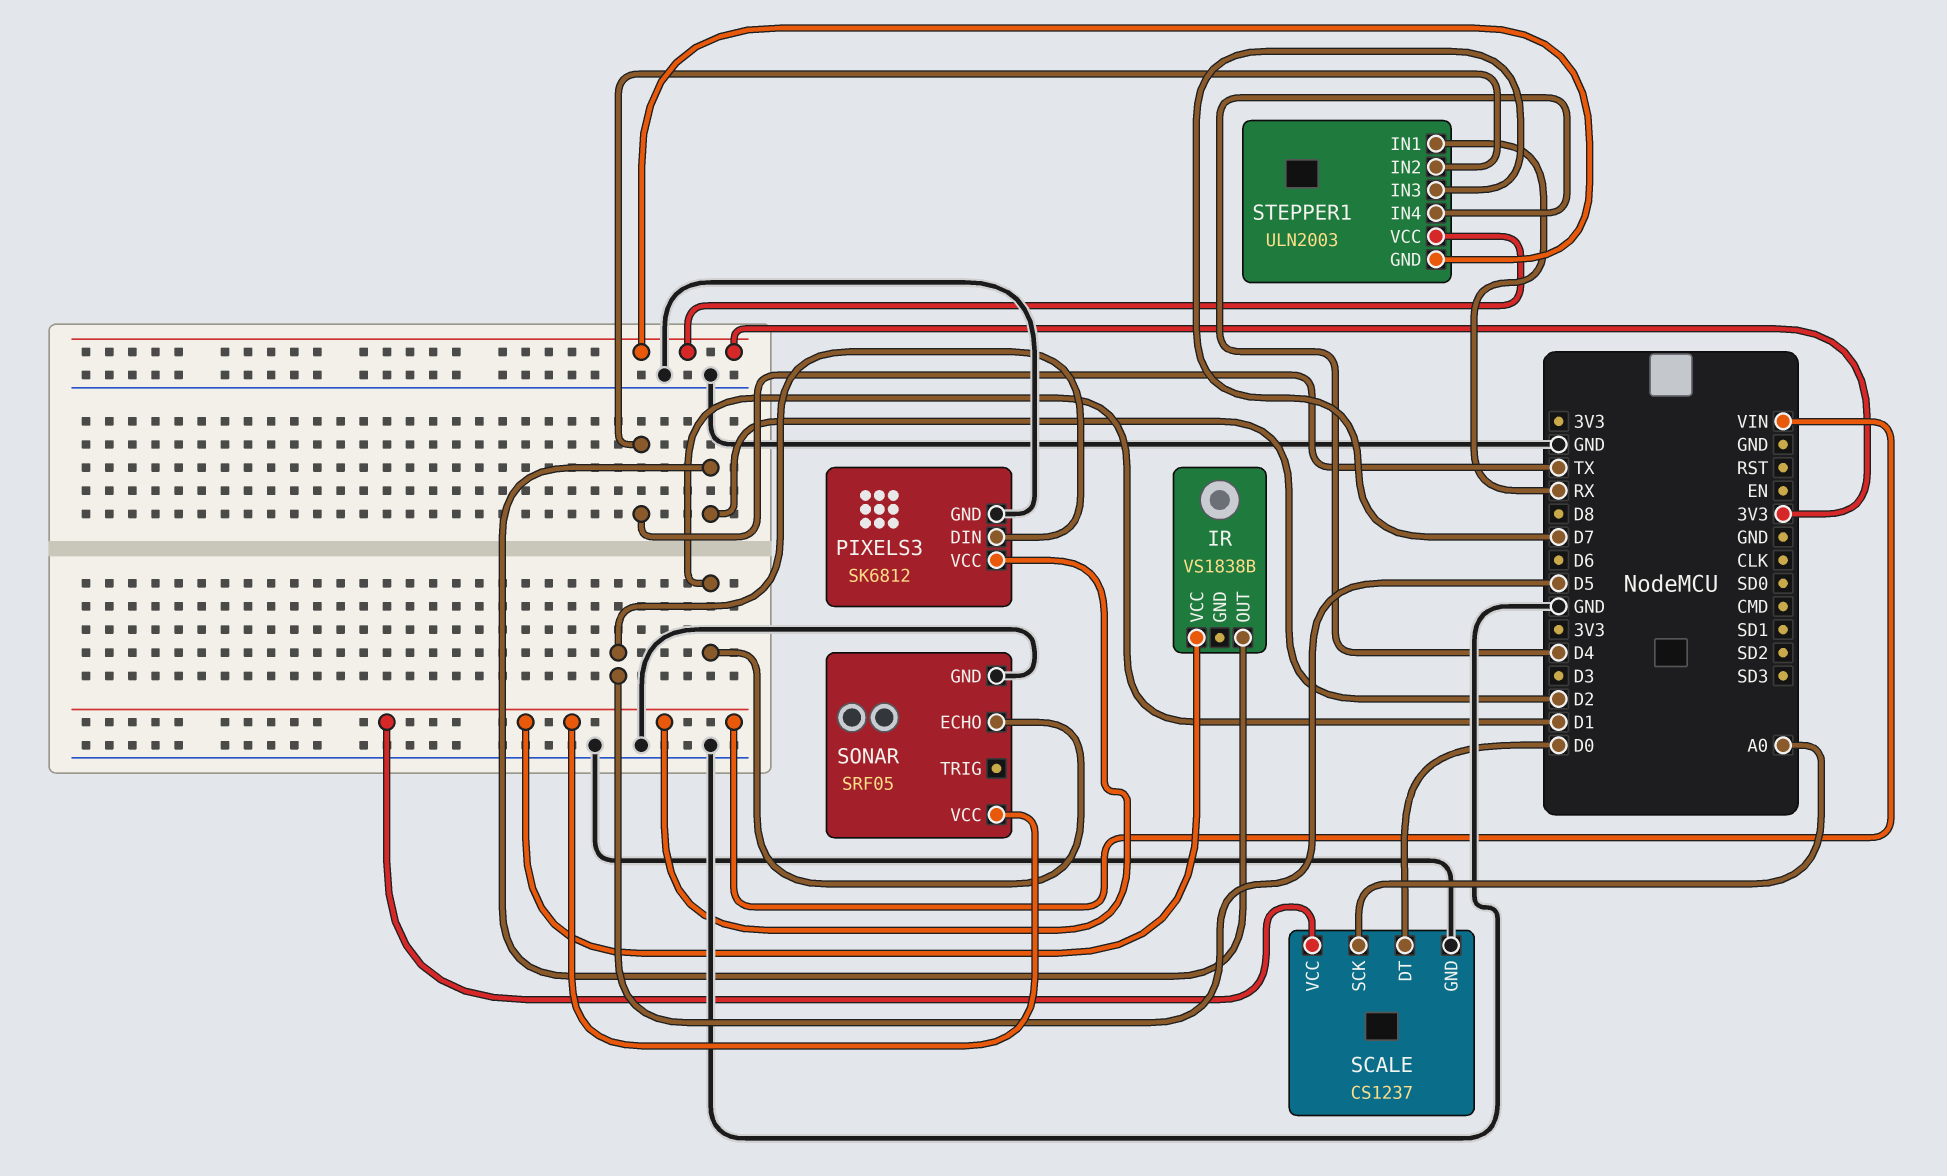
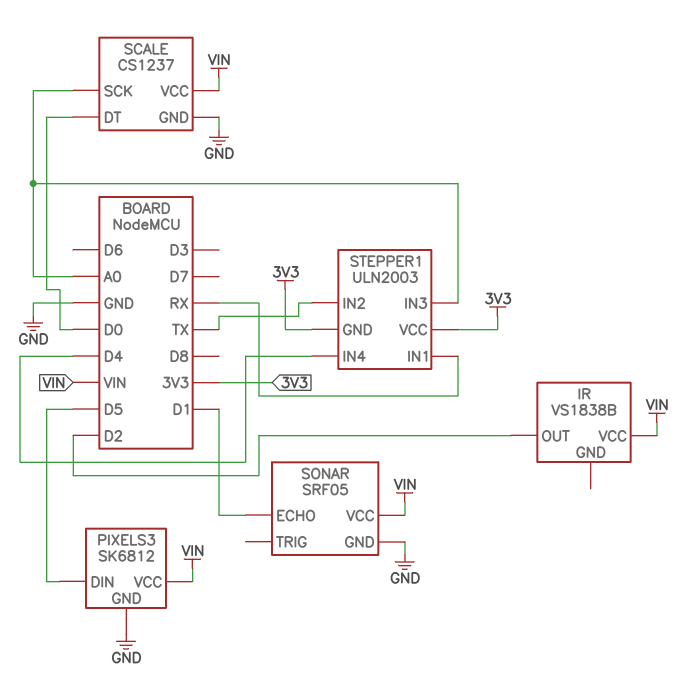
STEPPER1 pin IN3: D7 -> A0

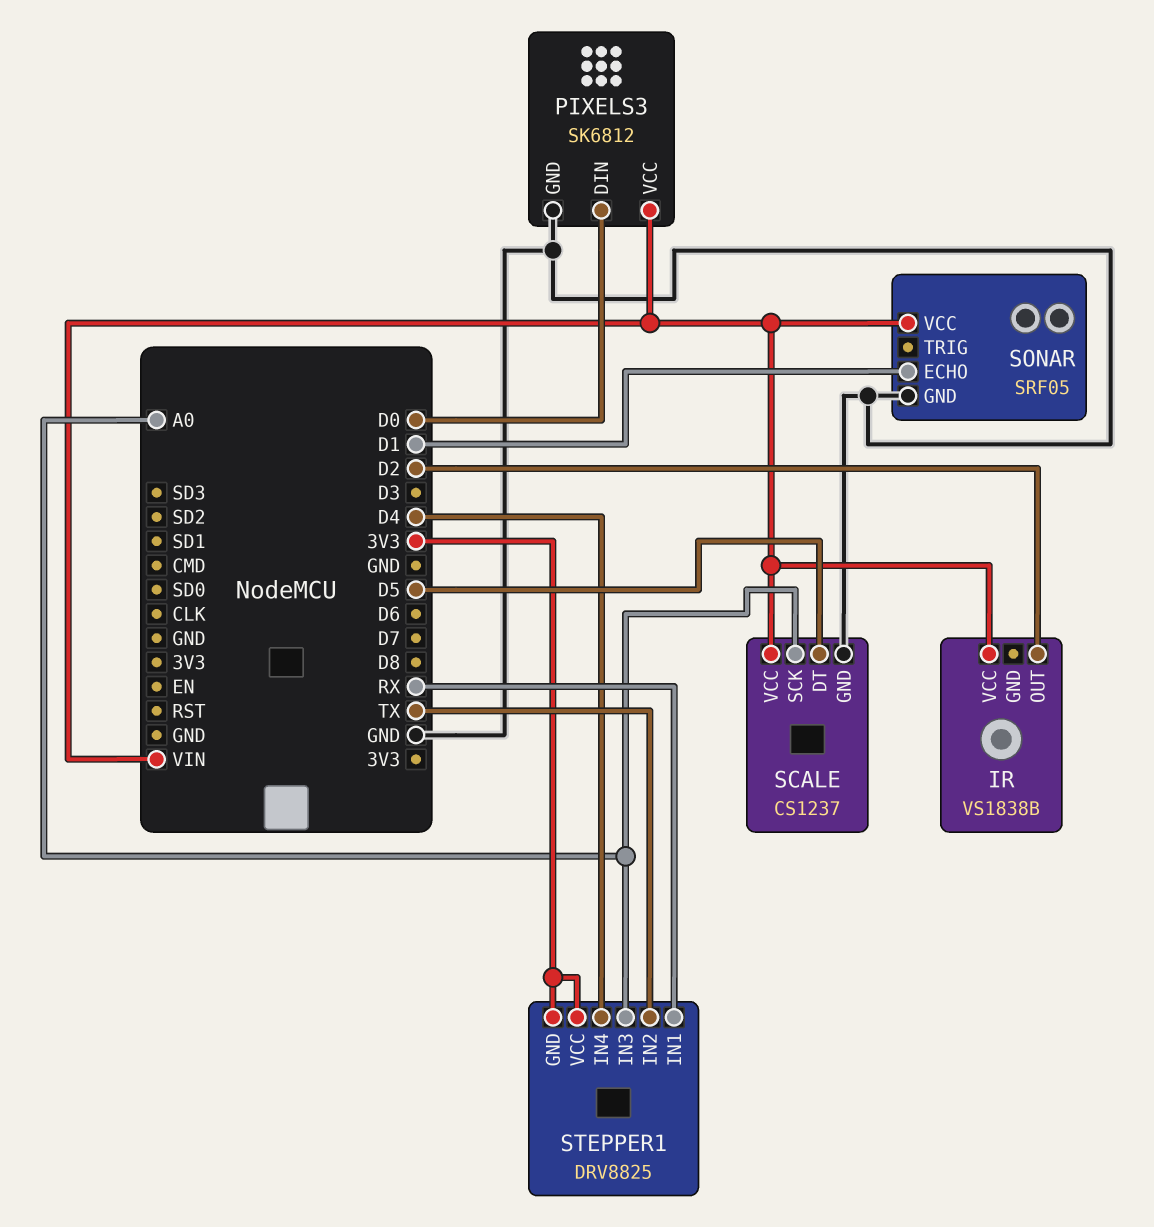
PIXELS3 pin DIN: D5 -> D0
SCALE pin DT: D0 -> D5
STEPPER1: ULN2003 -> DRV8825

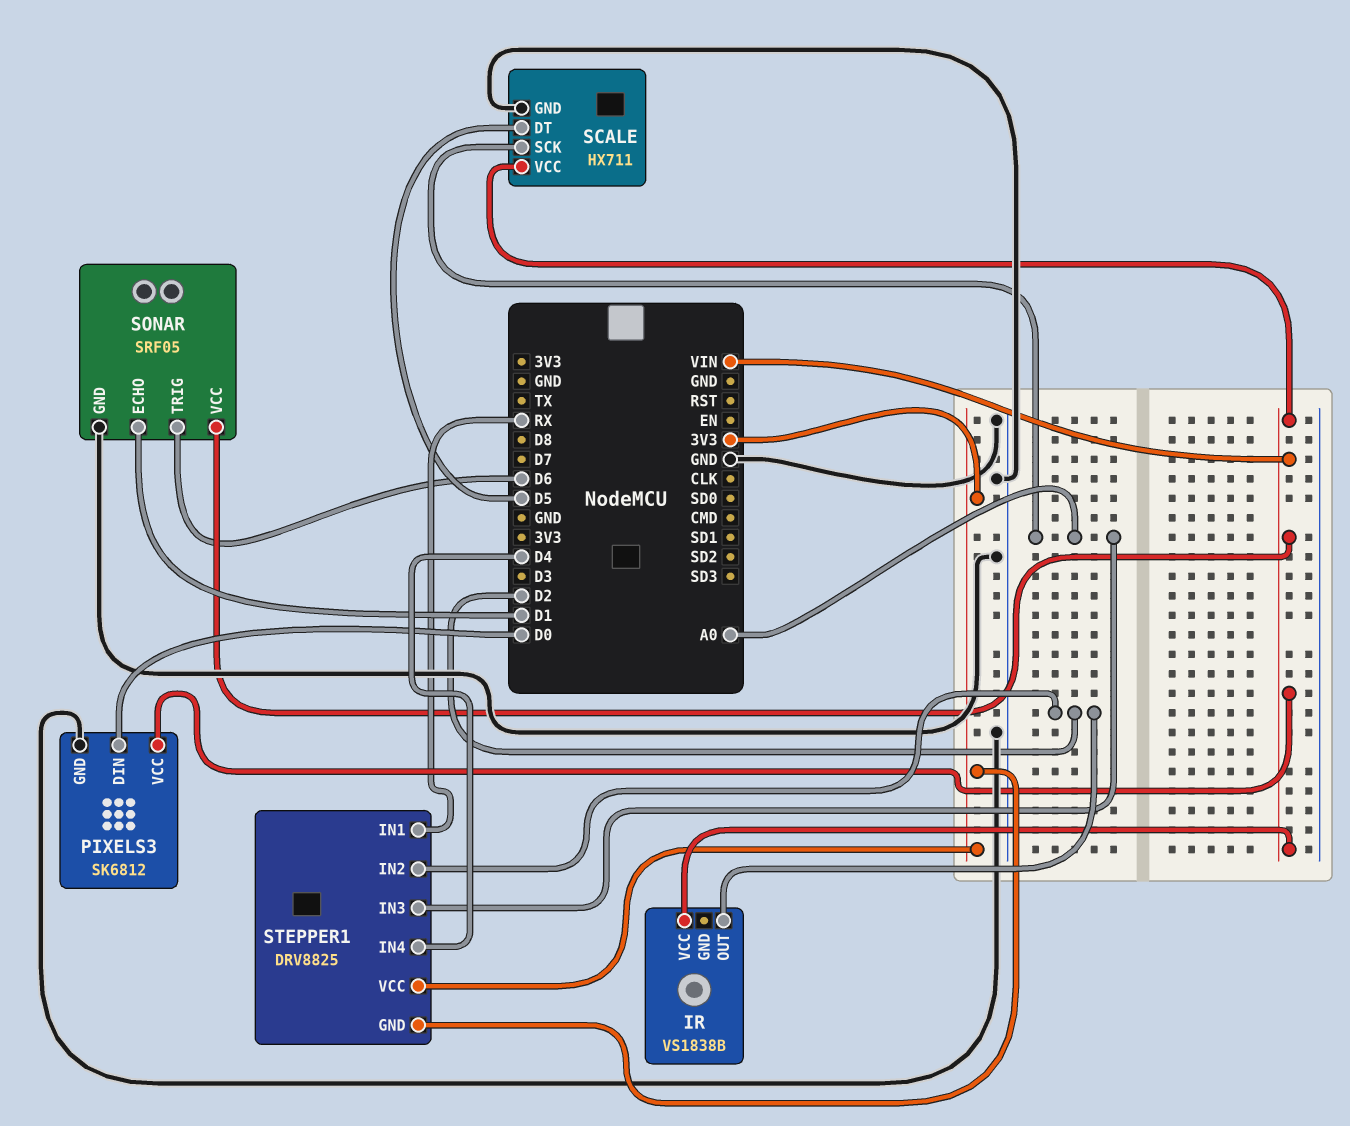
SCALE: CS1237 -> HX711
SONAR pin TRIG: none -> D6
STEPPER1 pin IN2: TX -> D2

